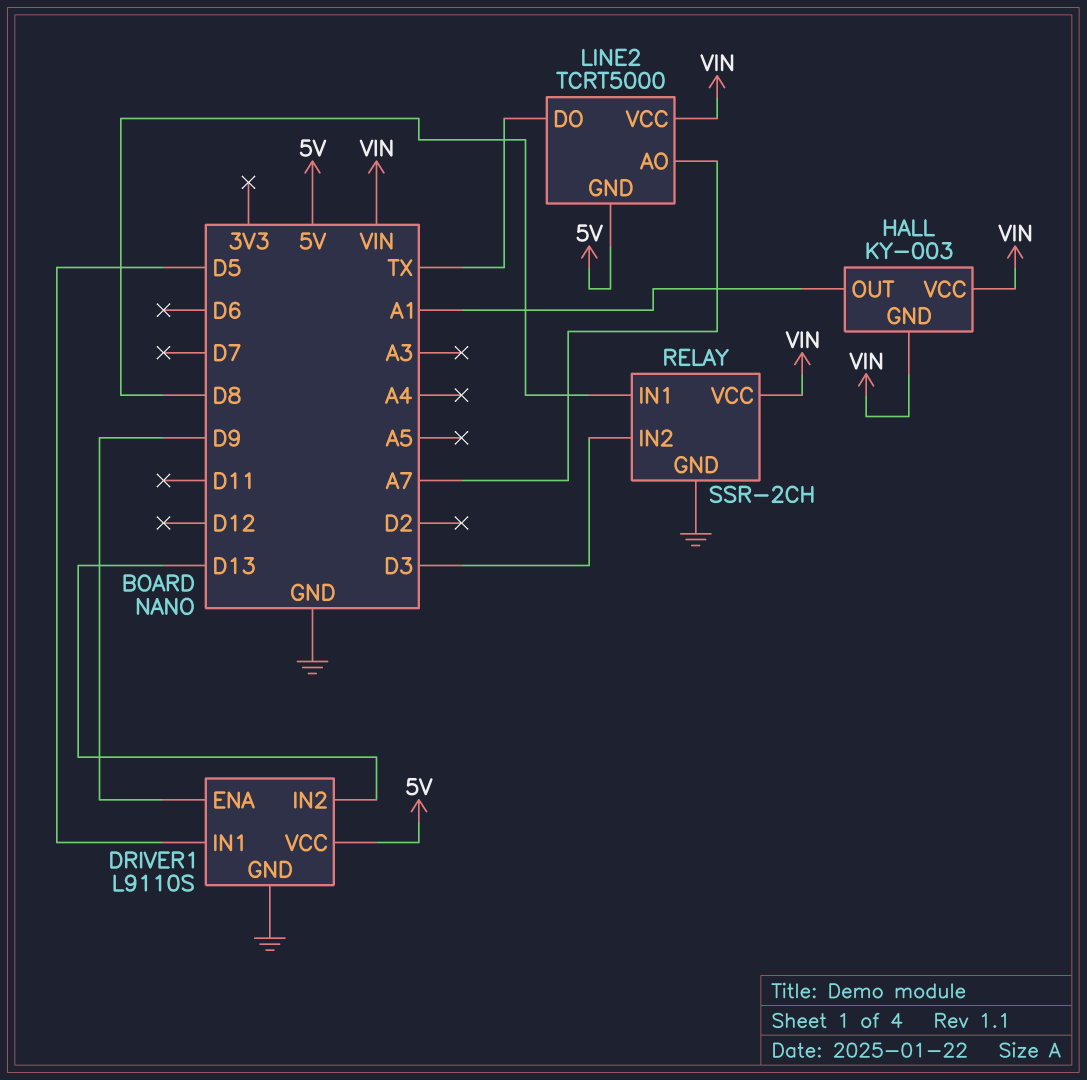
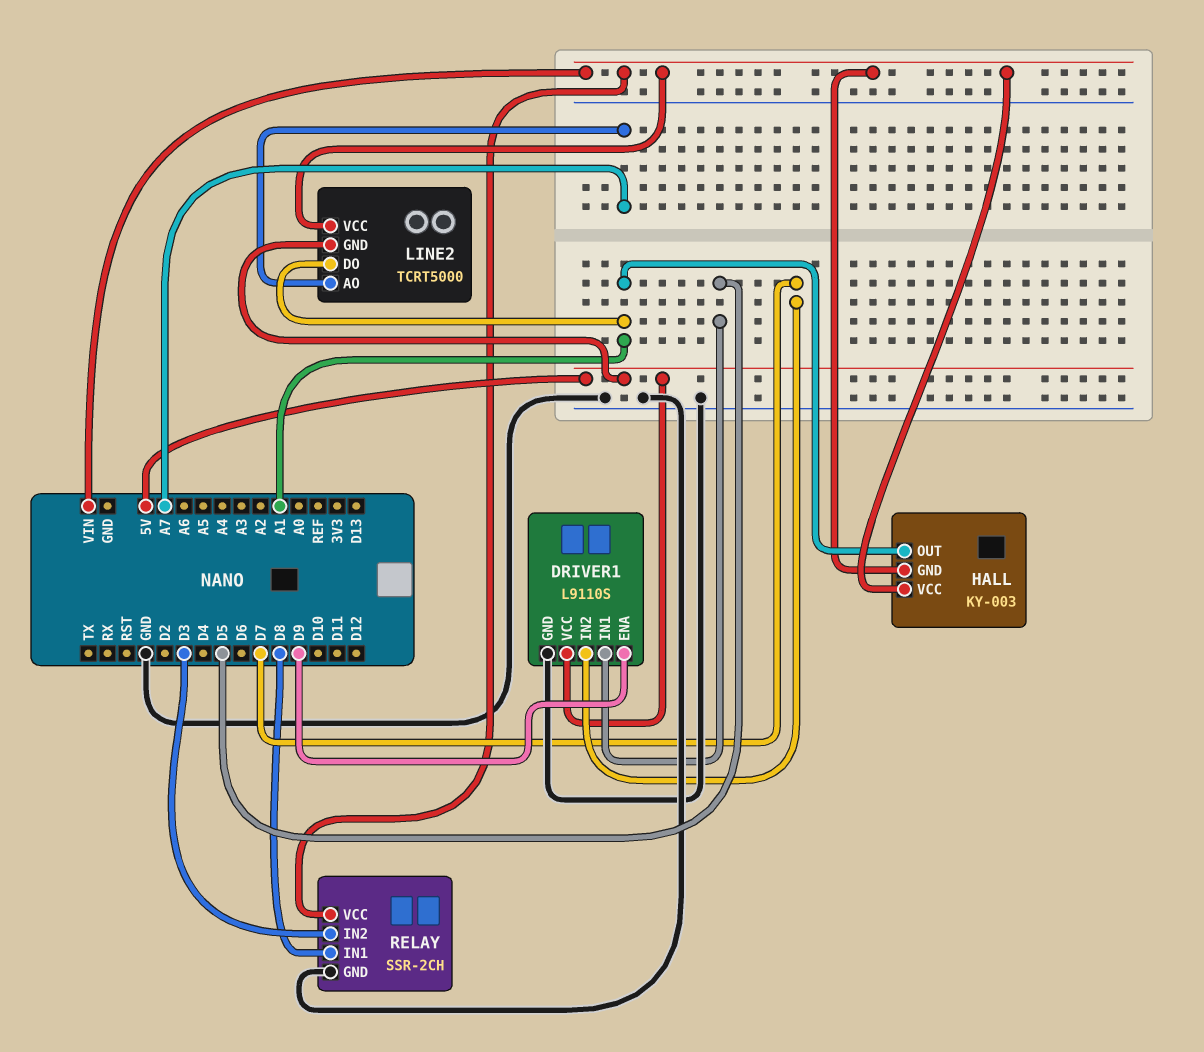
DRIVER1 pin IN2: D13 -> D7
LINE2 pin DO: TX -> A1

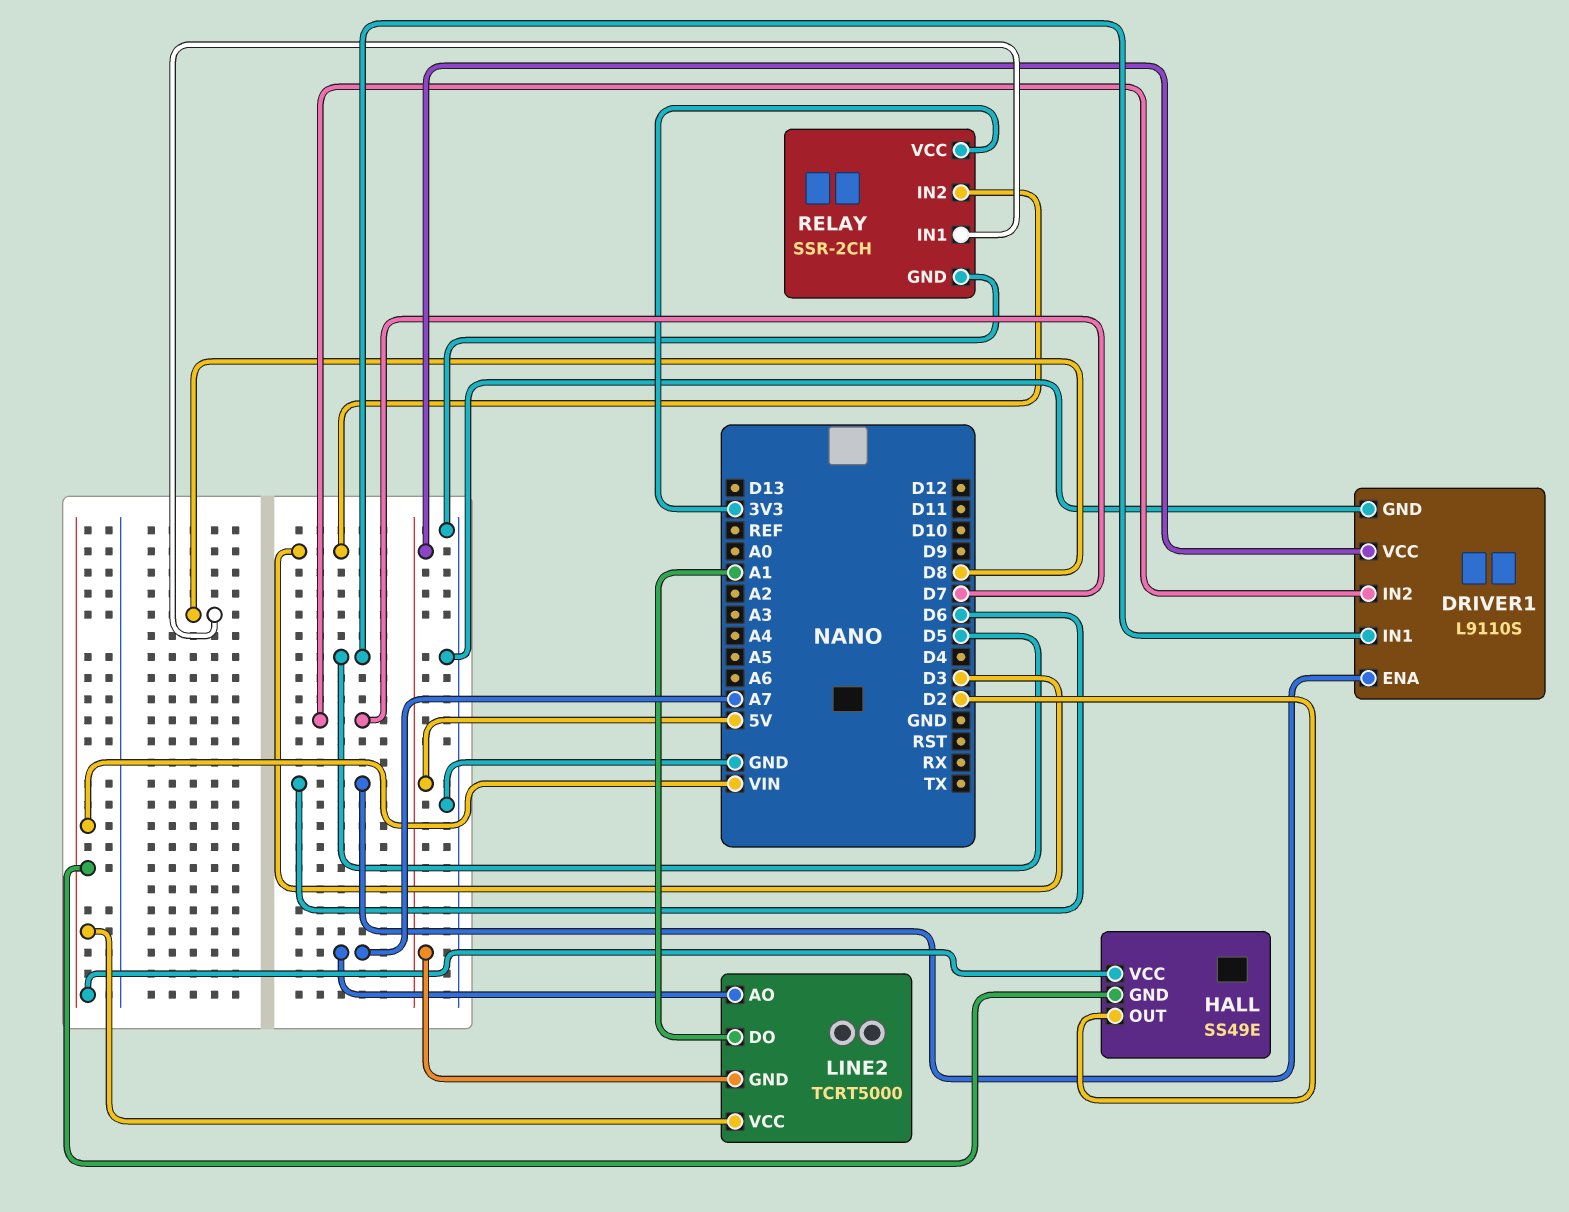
DRIVER1 pin ENA: D9 -> D6
HALL: KY-003 -> SS49E
HALL pin OUT: A1 -> D2
RELAY pin VCC: VIN -> 3V3

